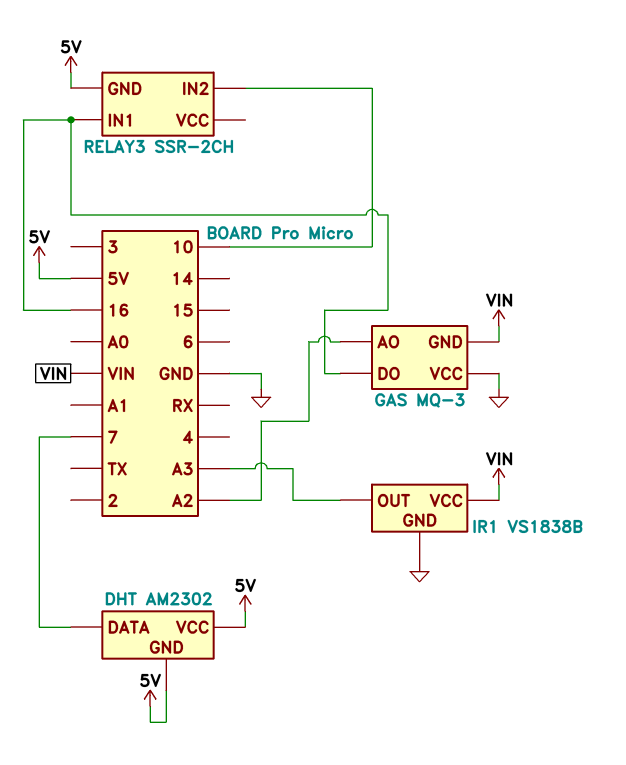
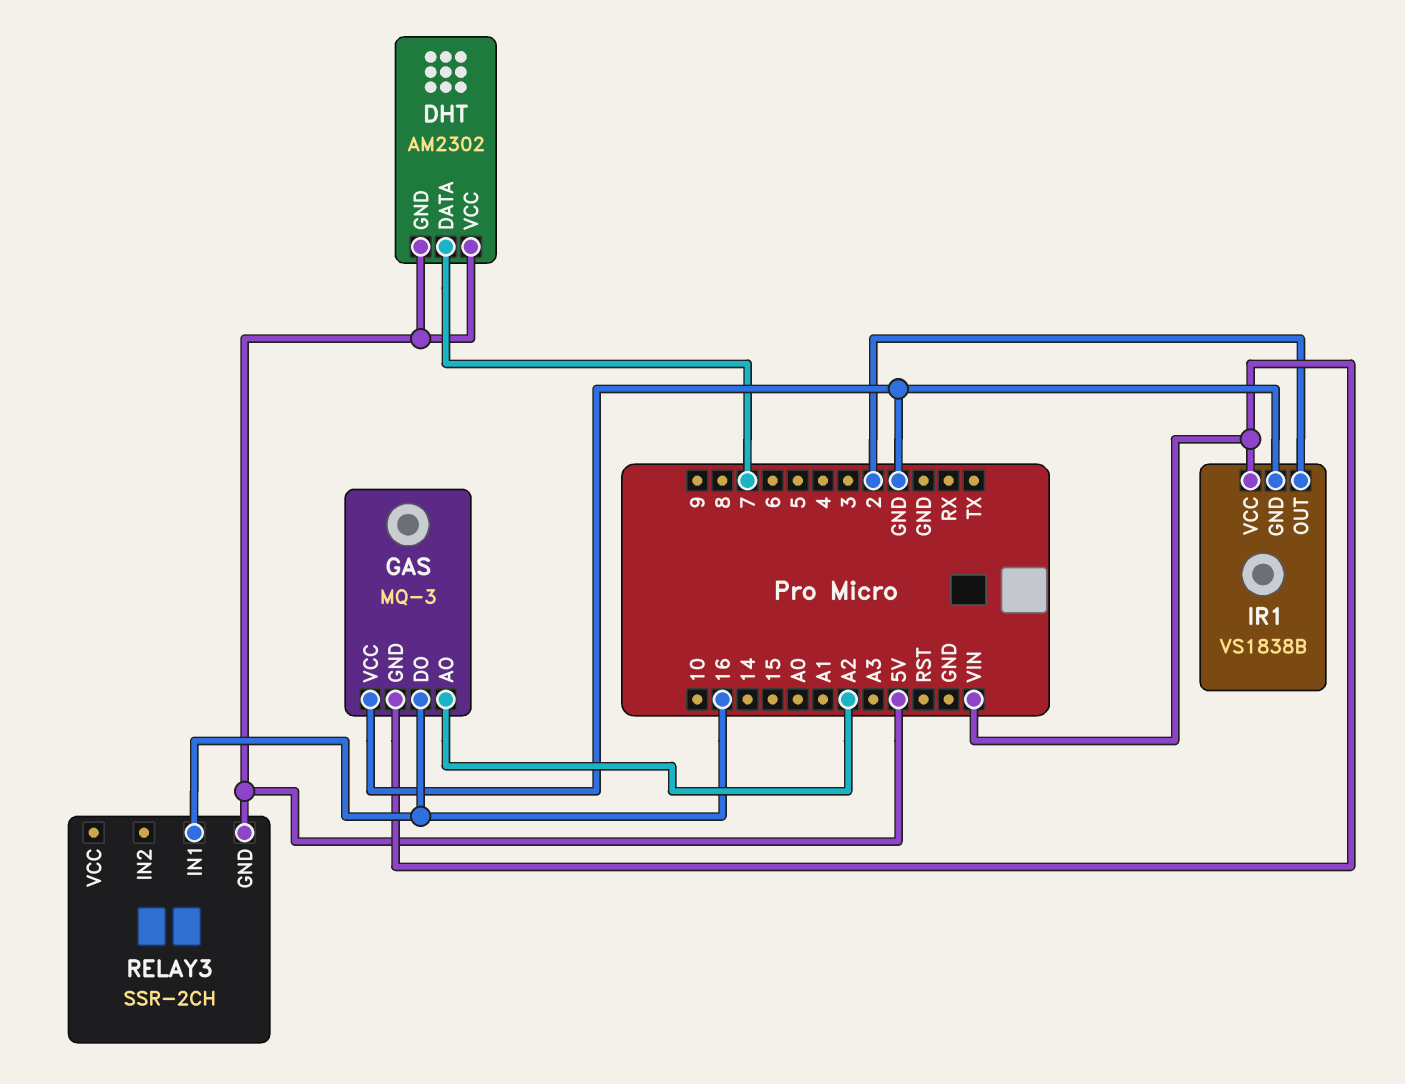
IR1 pin OUT: A3 -> 2
RELAY3 pin IN2: 10 -> none

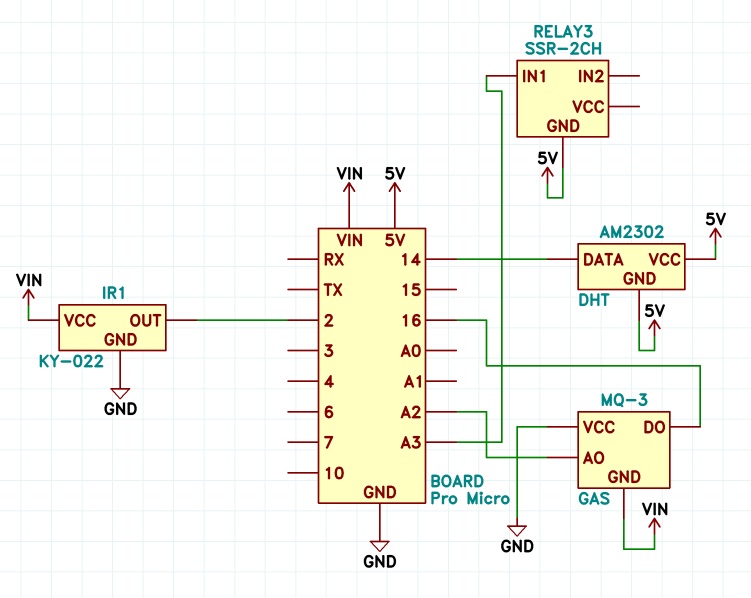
DHT pin DATA: 7 -> 14
IR1: VS1838B -> KY-022
RELAY3 pin IN1: 16 -> A3

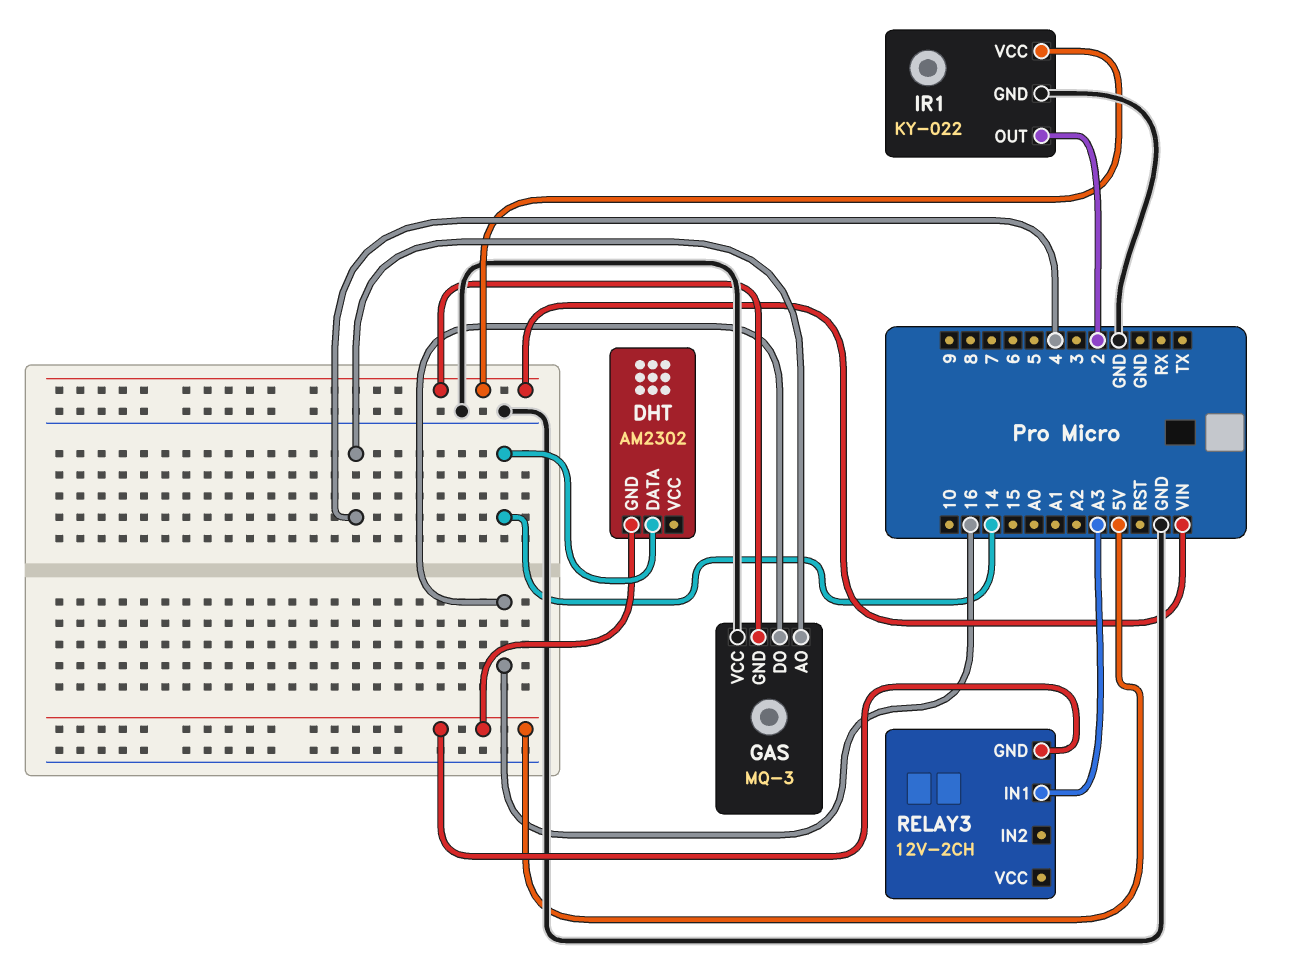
DHT pin VCC: 5V -> none
GAS pin AO: A2 -> 4
RELAY3: SSR-2CH -> 12V-2CH

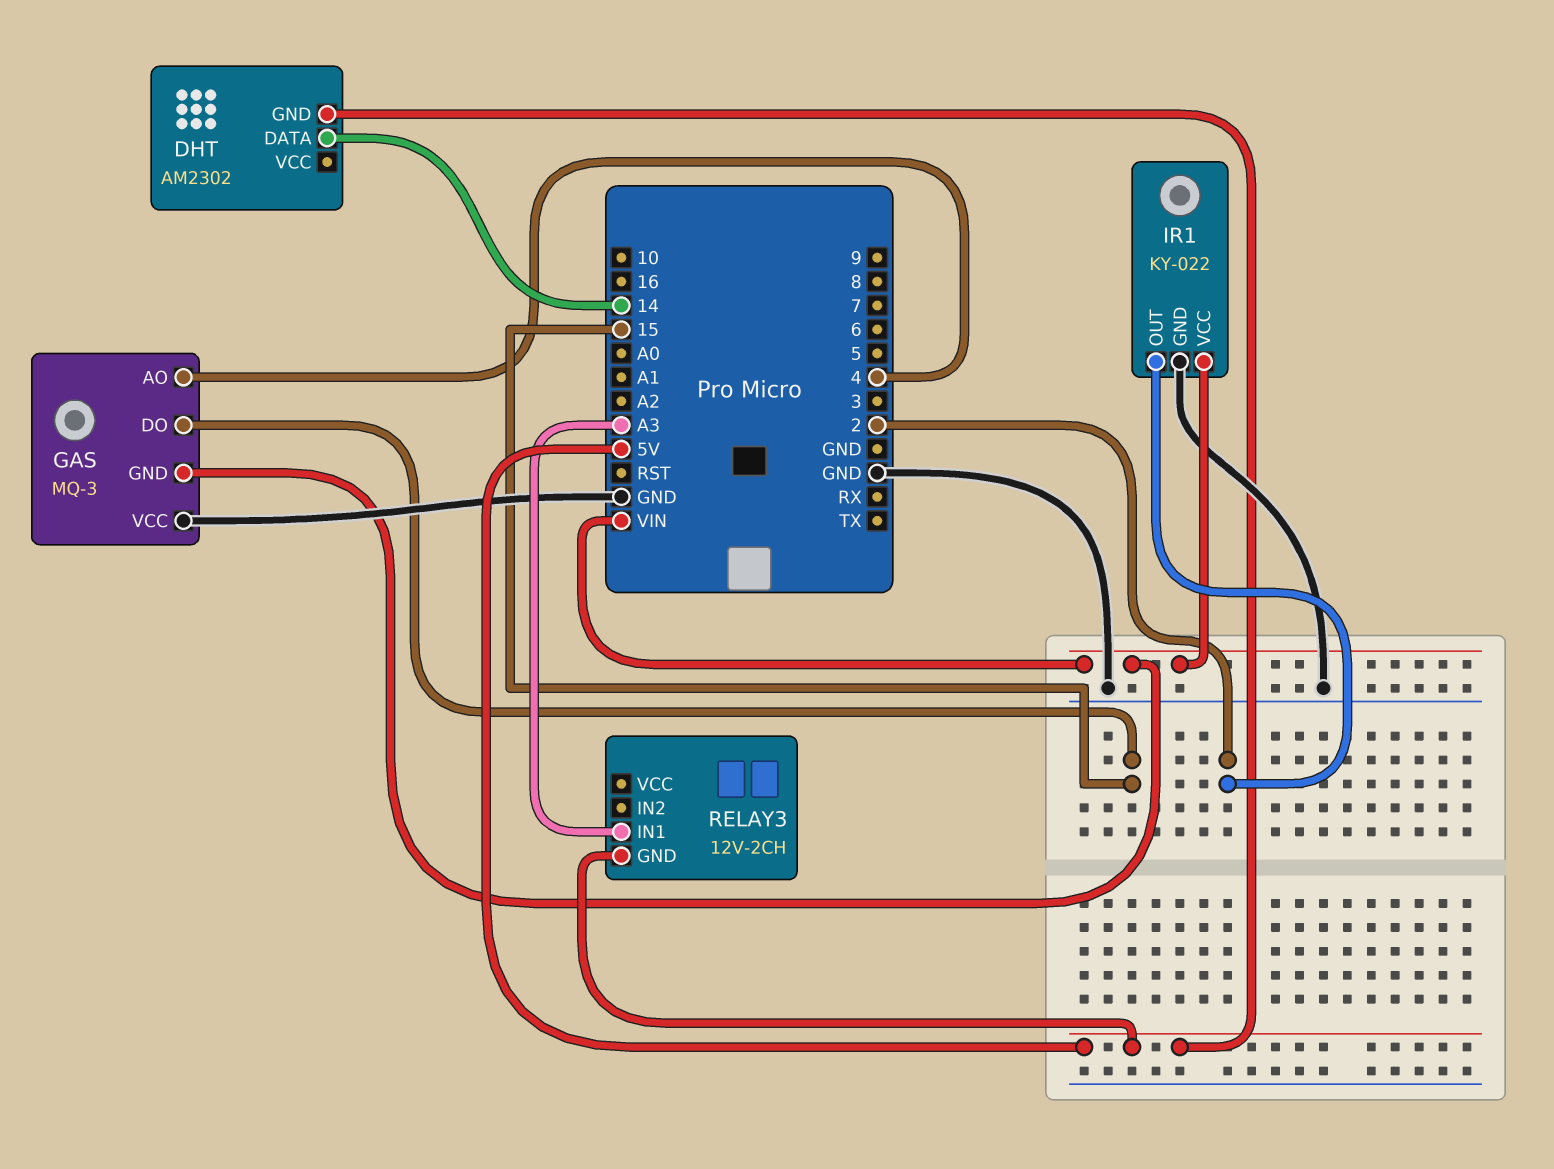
GAS pin DO: 16 -> 15

